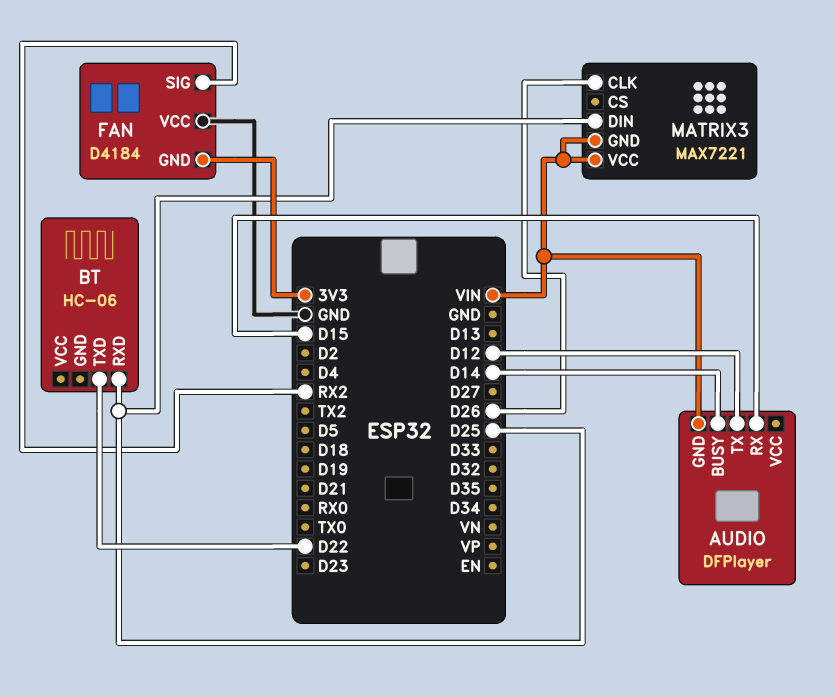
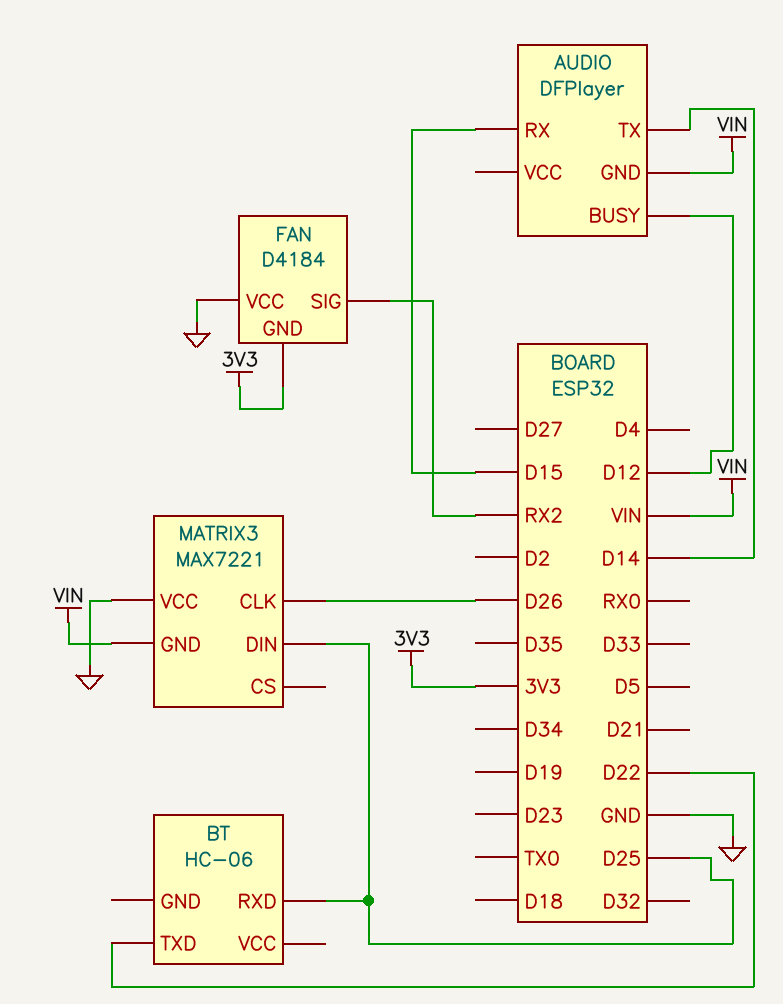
AUDIO pin BUSY: D14 -> D12
AUDIO pin TX: D12 -> D14
MATRIX3 pin VCC: VIN -> GND

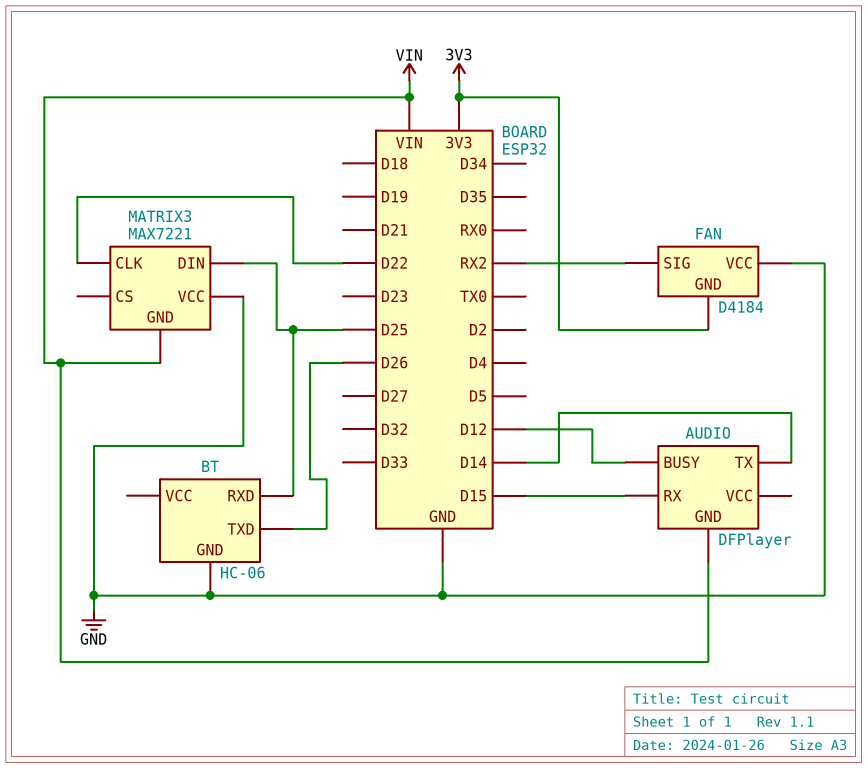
BT pin GND: none -> GND
BT pin TXD: D22 -> D26
MATRIX3 pin CLK: D26 -> D22

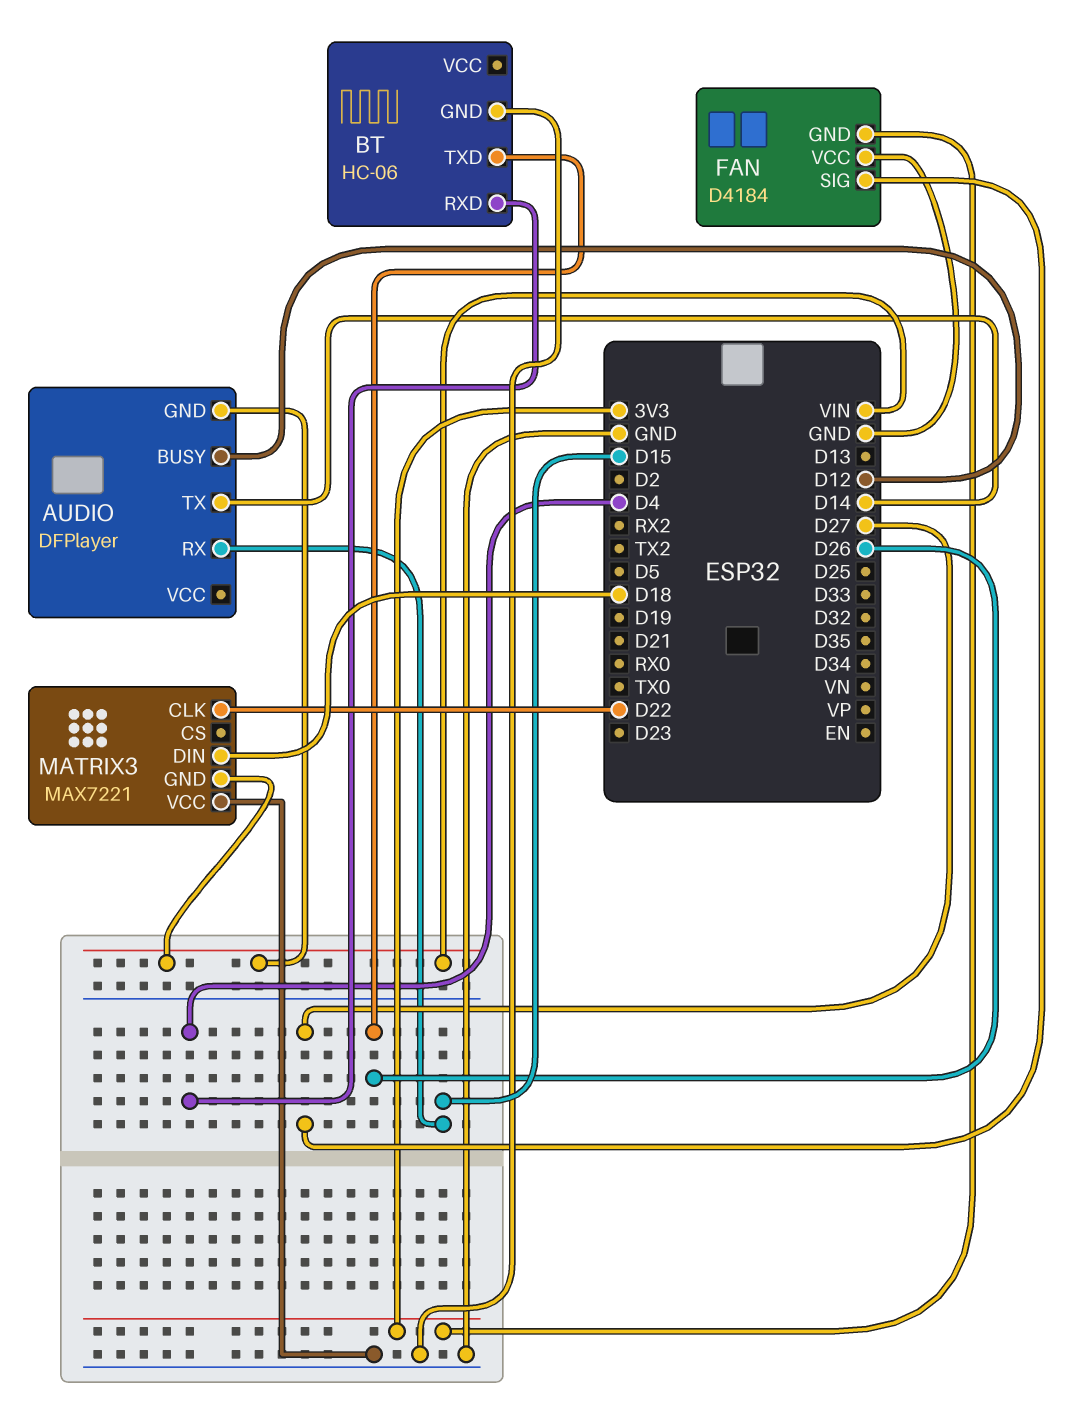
BT pin RXD: D25 -> D4
FAN pin SIG: RX2 -> D27
MATRIX3 pin DIN: D25 -> D18

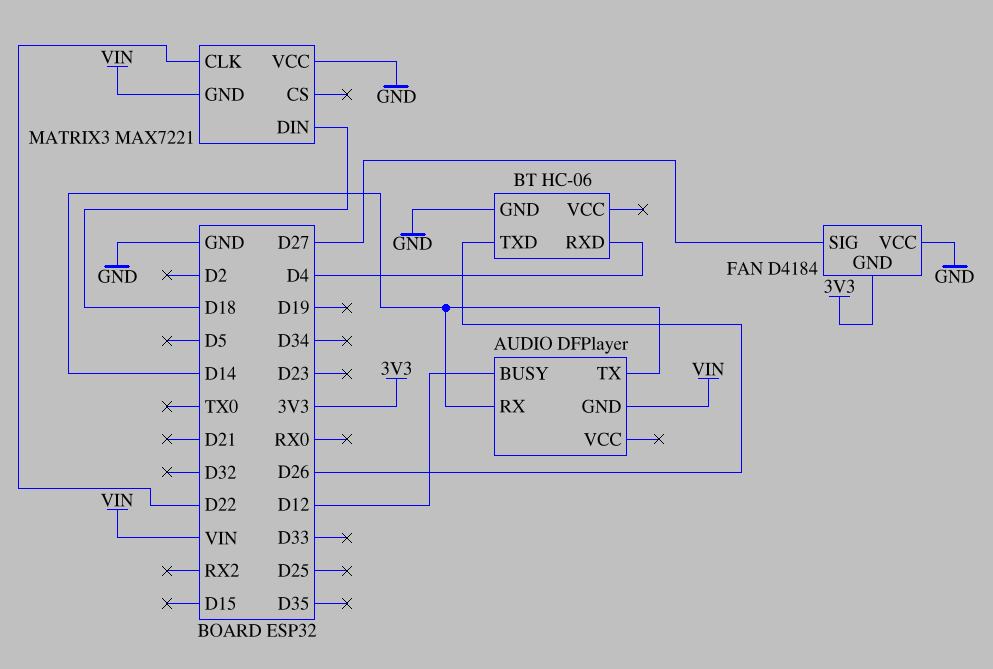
AUDIO pin RX: D15 -> D14

